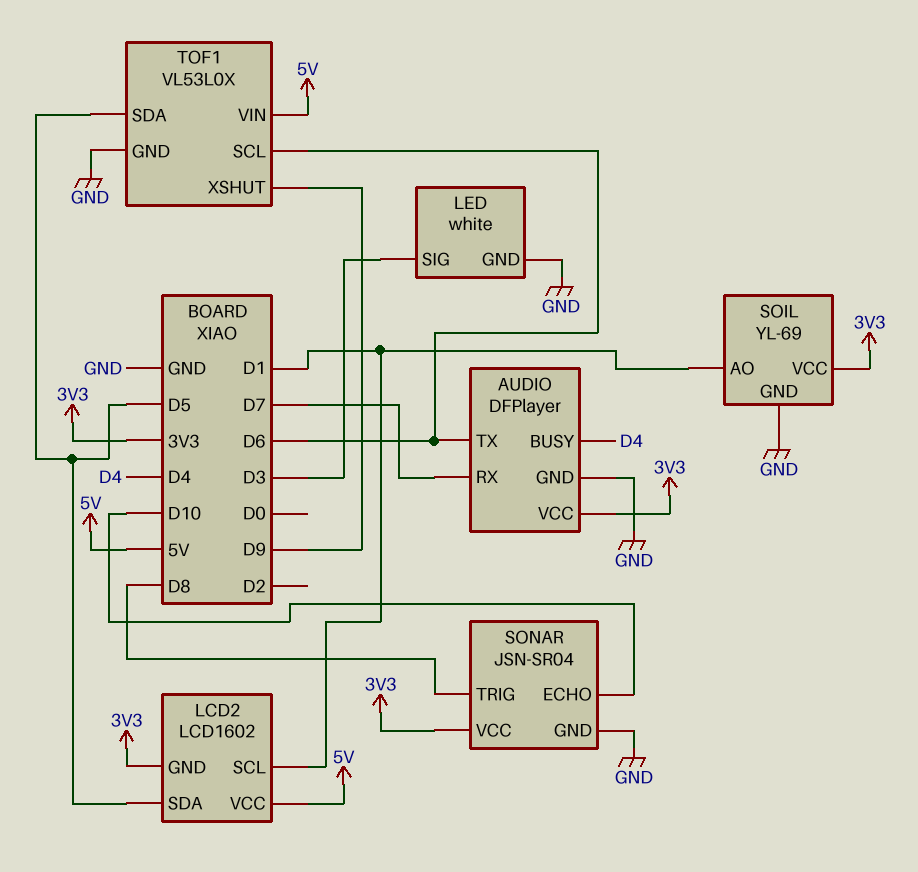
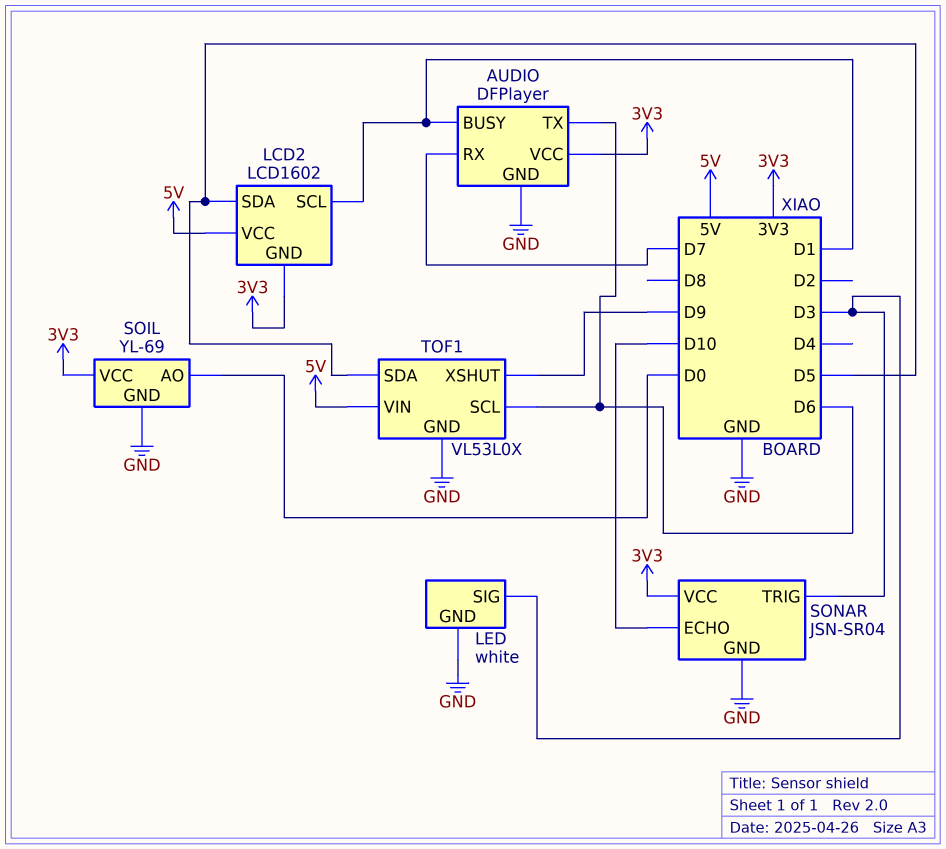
AUDIO pin BUSY: D4 -> D1
SOIL pin AO: D1 -> D0
SONAR pin TRIG: D8 -> D3

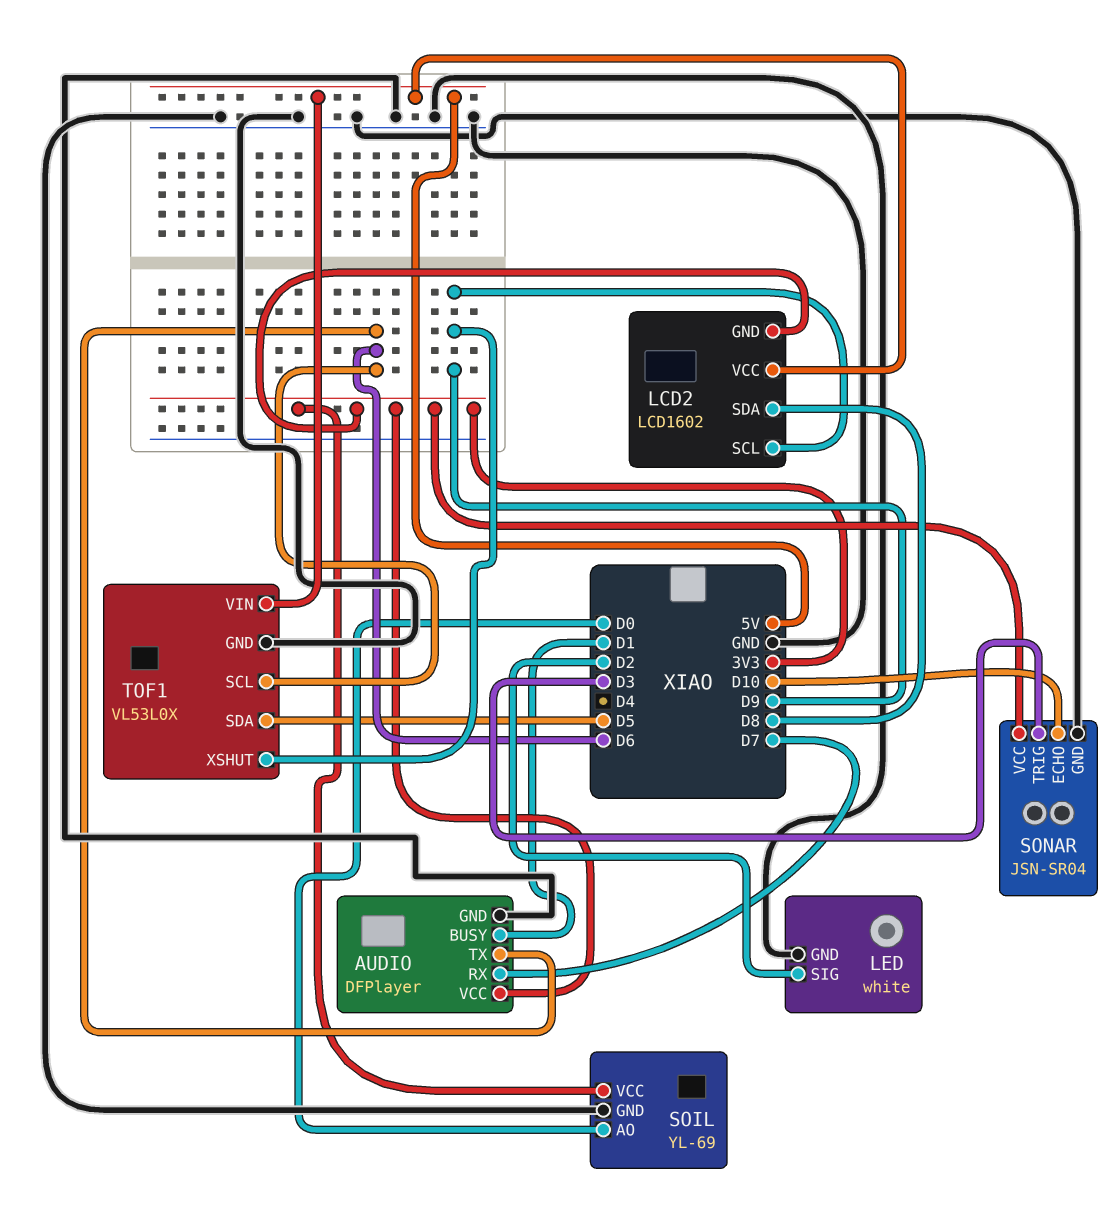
LCD2 pin SCL: D1 -> D9
LCD2 pin SDA: D5 -> D8
LED pin SIG: D3 -> D2

